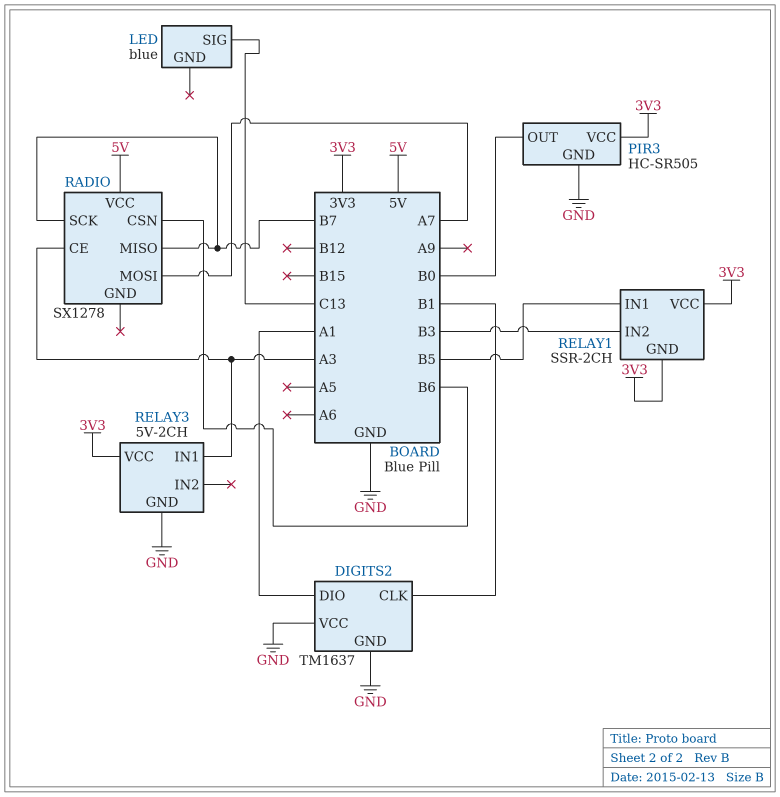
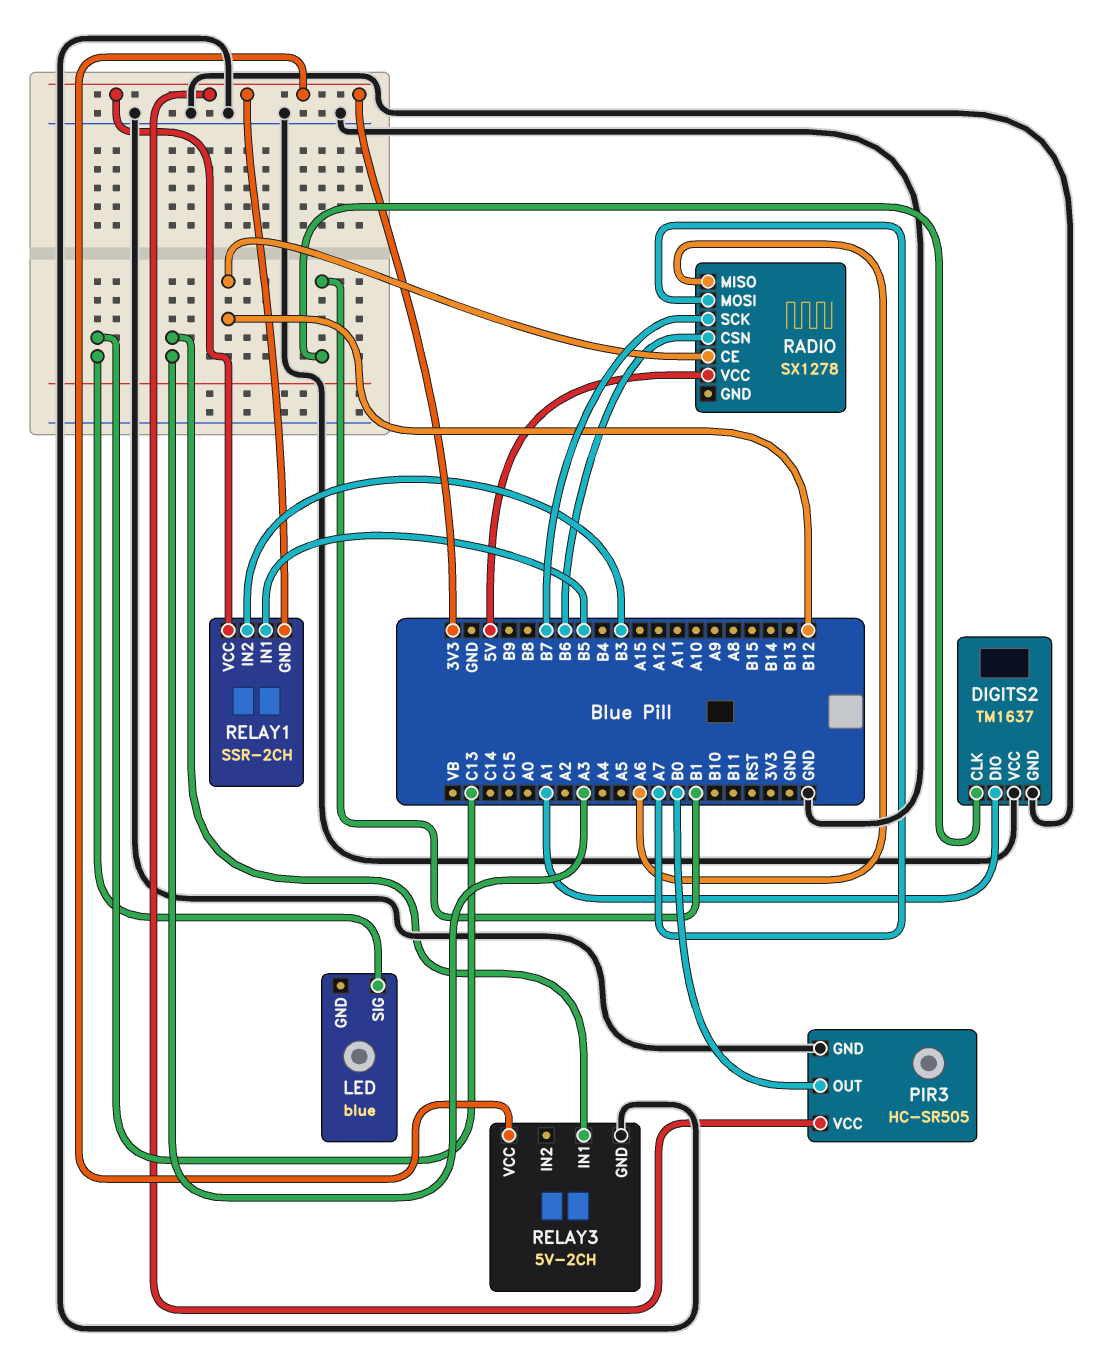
RADIO pin CE: A3 -> B12
RADIO pin MISO: B7 -> A6

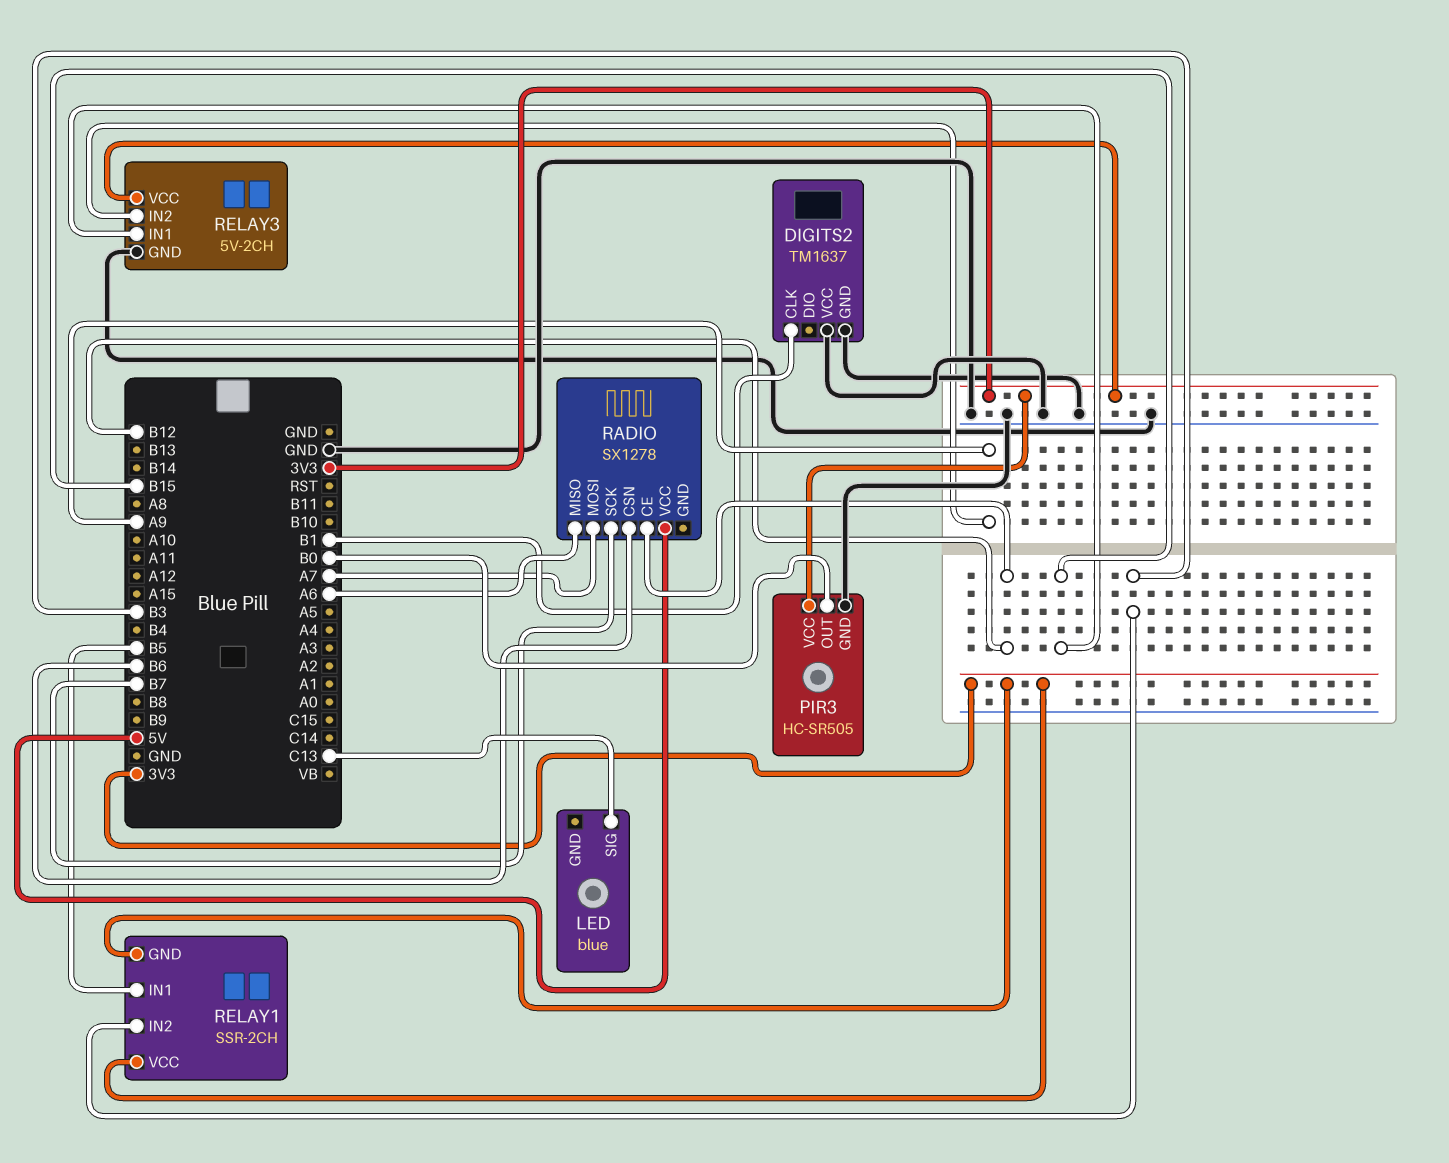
DIGITS2 pin DIO: A1 -> none
RELAY3 pin IN1: A3 -> B15
RELAY3 pin IN2: none -> A9

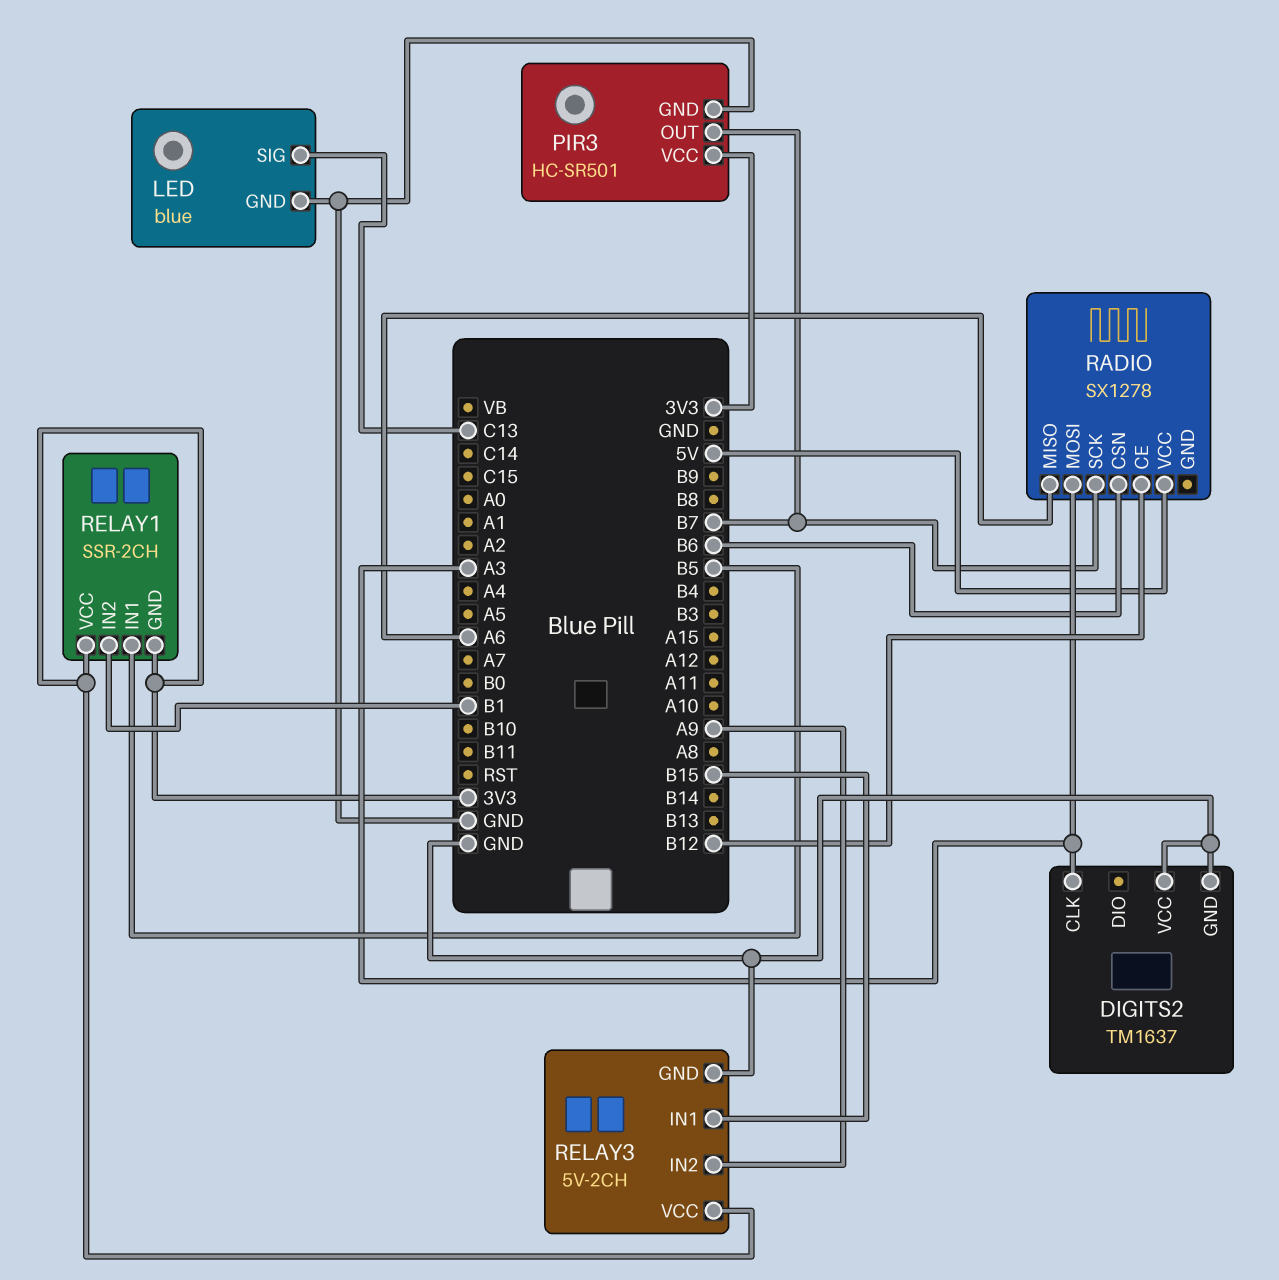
DIGITS2 pin CLK: B1 -> A3
LED pin GND: none -> GND
PIR3: HC-SR505 -> HC-SR501
PIR3 pin OUT: B0 -> B7
RADIO pin MOSI: A7 -> A3
RELAY1 pin IN2: B3 -> B1

